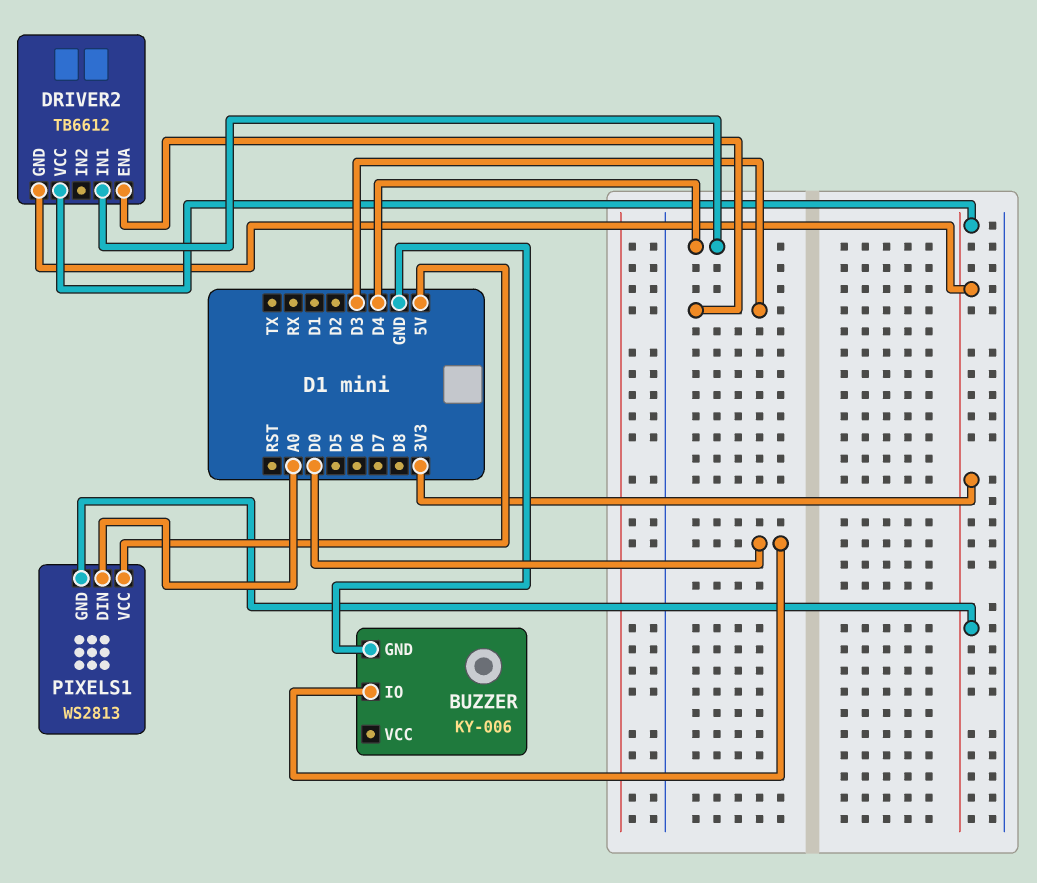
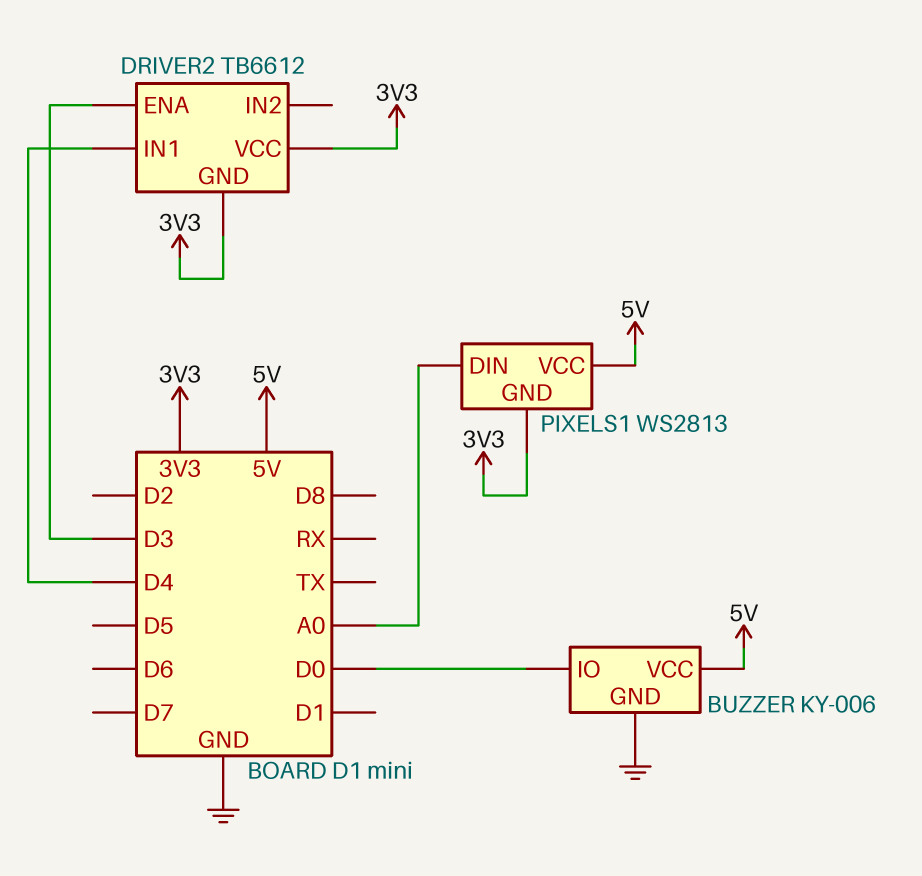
BUZZER pin VCC: none -> 5V

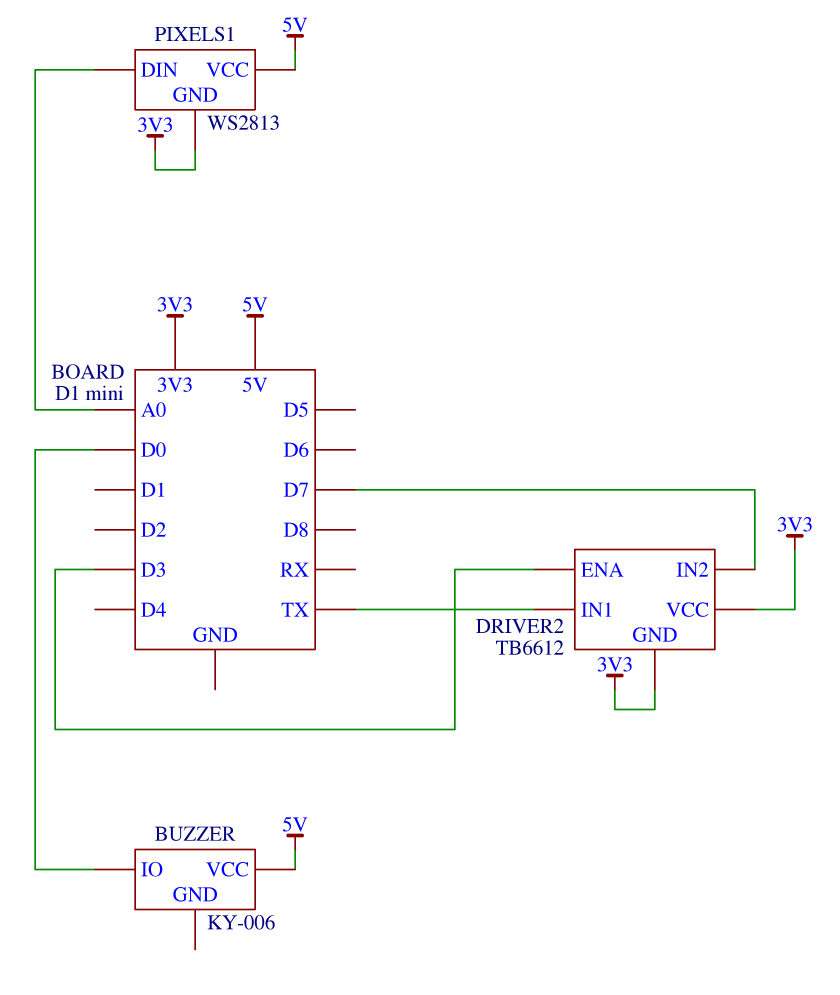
BUZZER pin GND: GND -> none
DRIVER2 pin IN1: D4 -> TX
DRIVER2 pin IN2: none -> D7

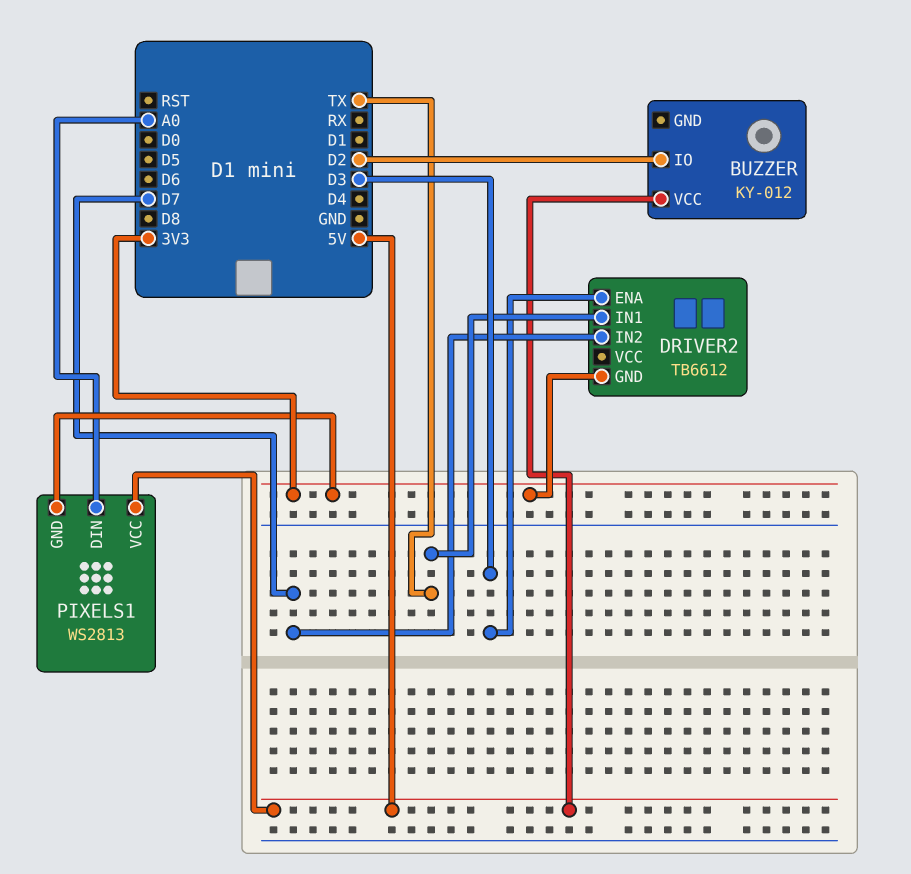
BUZZER: KY-006 -> KY-012
BUZZER pin IO: D0 -> D2
DRIVER2 pin VCC: 3V3 -> none

